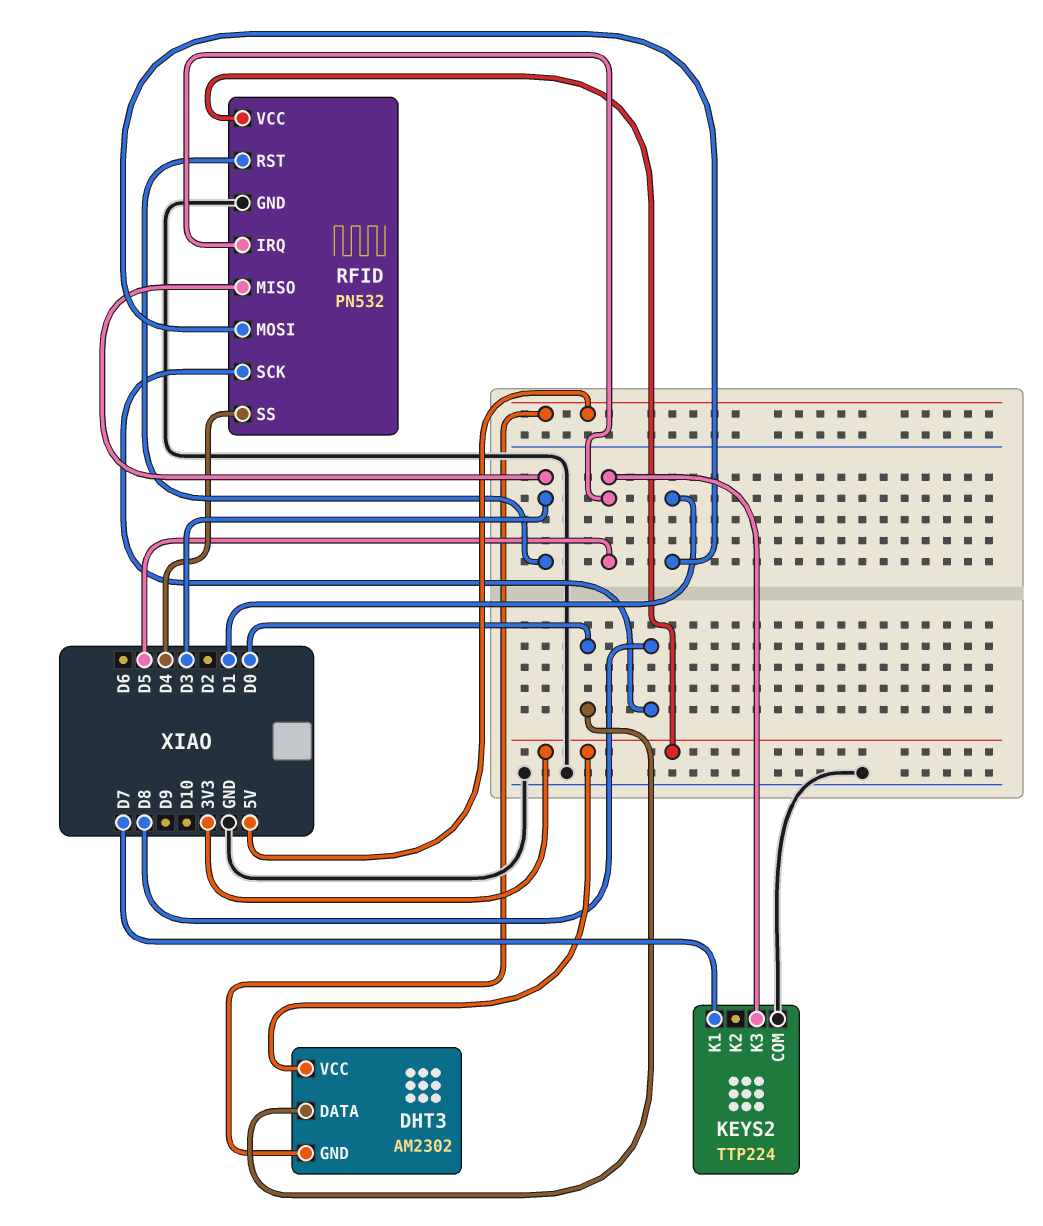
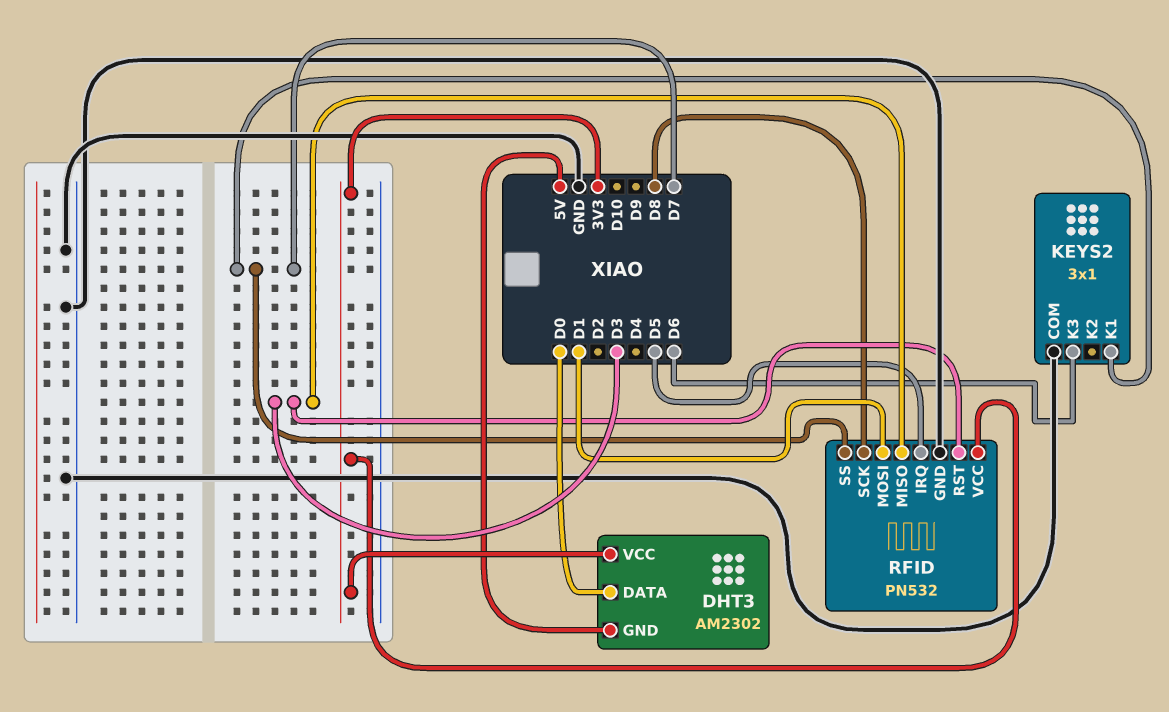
KEYS2: TTP224 -> 3x1
KEYS2 pin K3: D5 -> D6
RFID pin SS: D4 -> D7

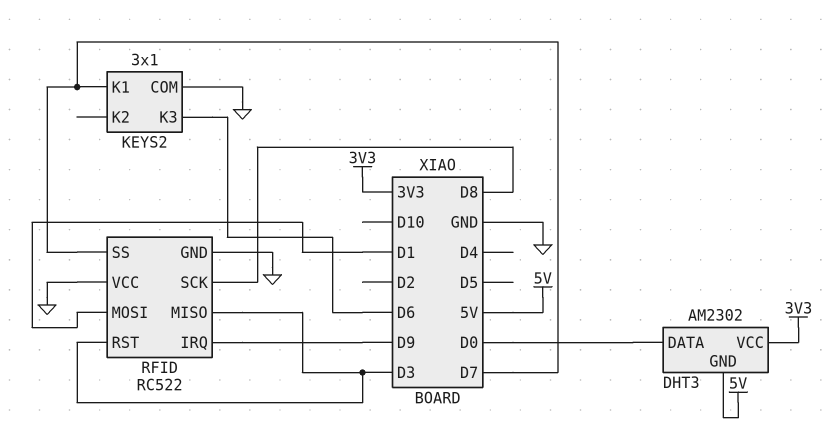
RFID: PN532 -> RC522
RFID pin IRQ: D5 -> D9
RFID pin VCC: 3V3 -> GND

